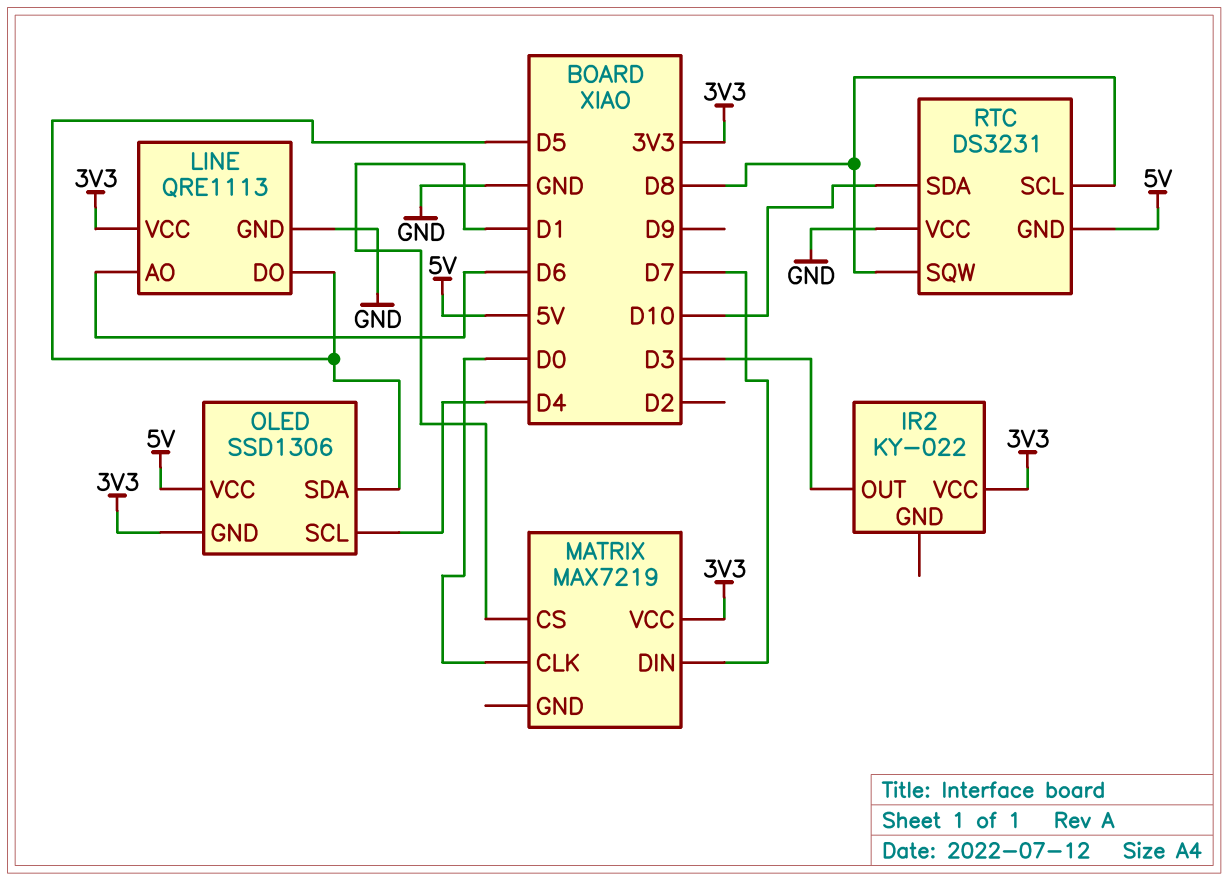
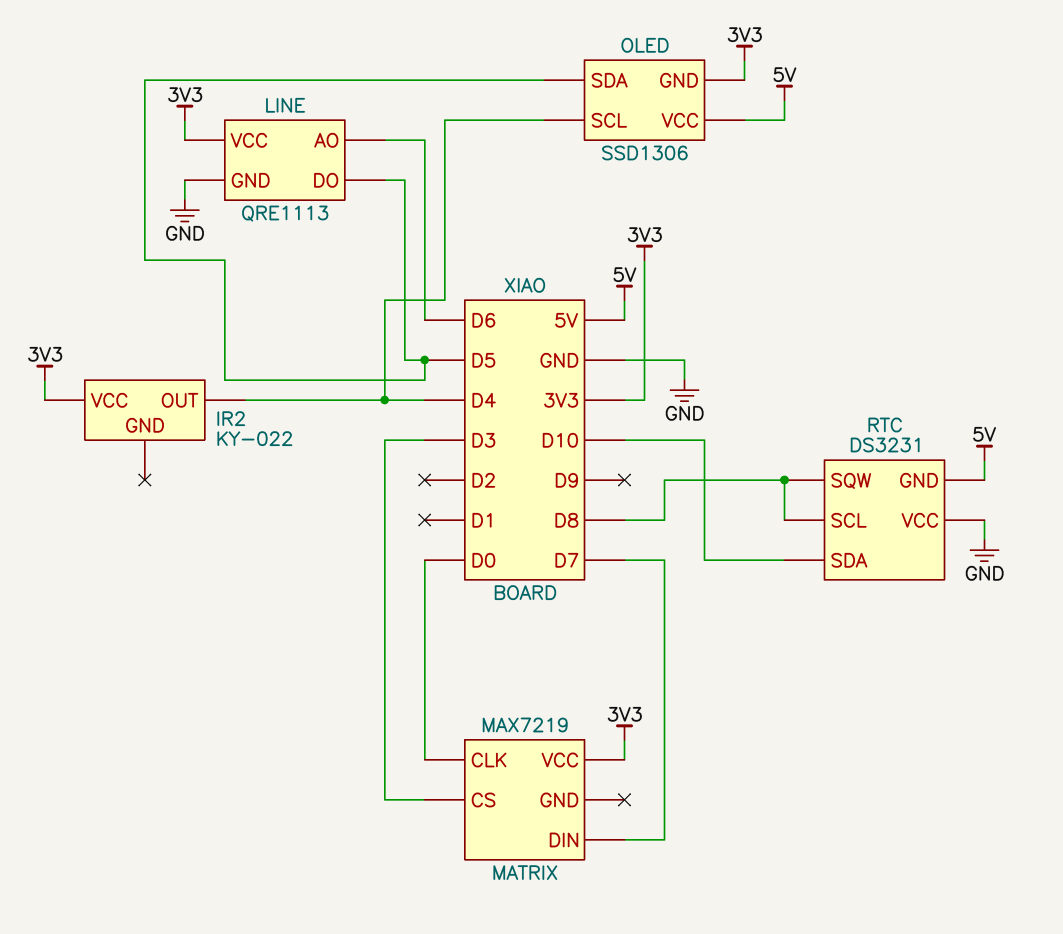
IR2 pin OUT: D3 -> D4
MATRIX pin CS: D1 -> D3

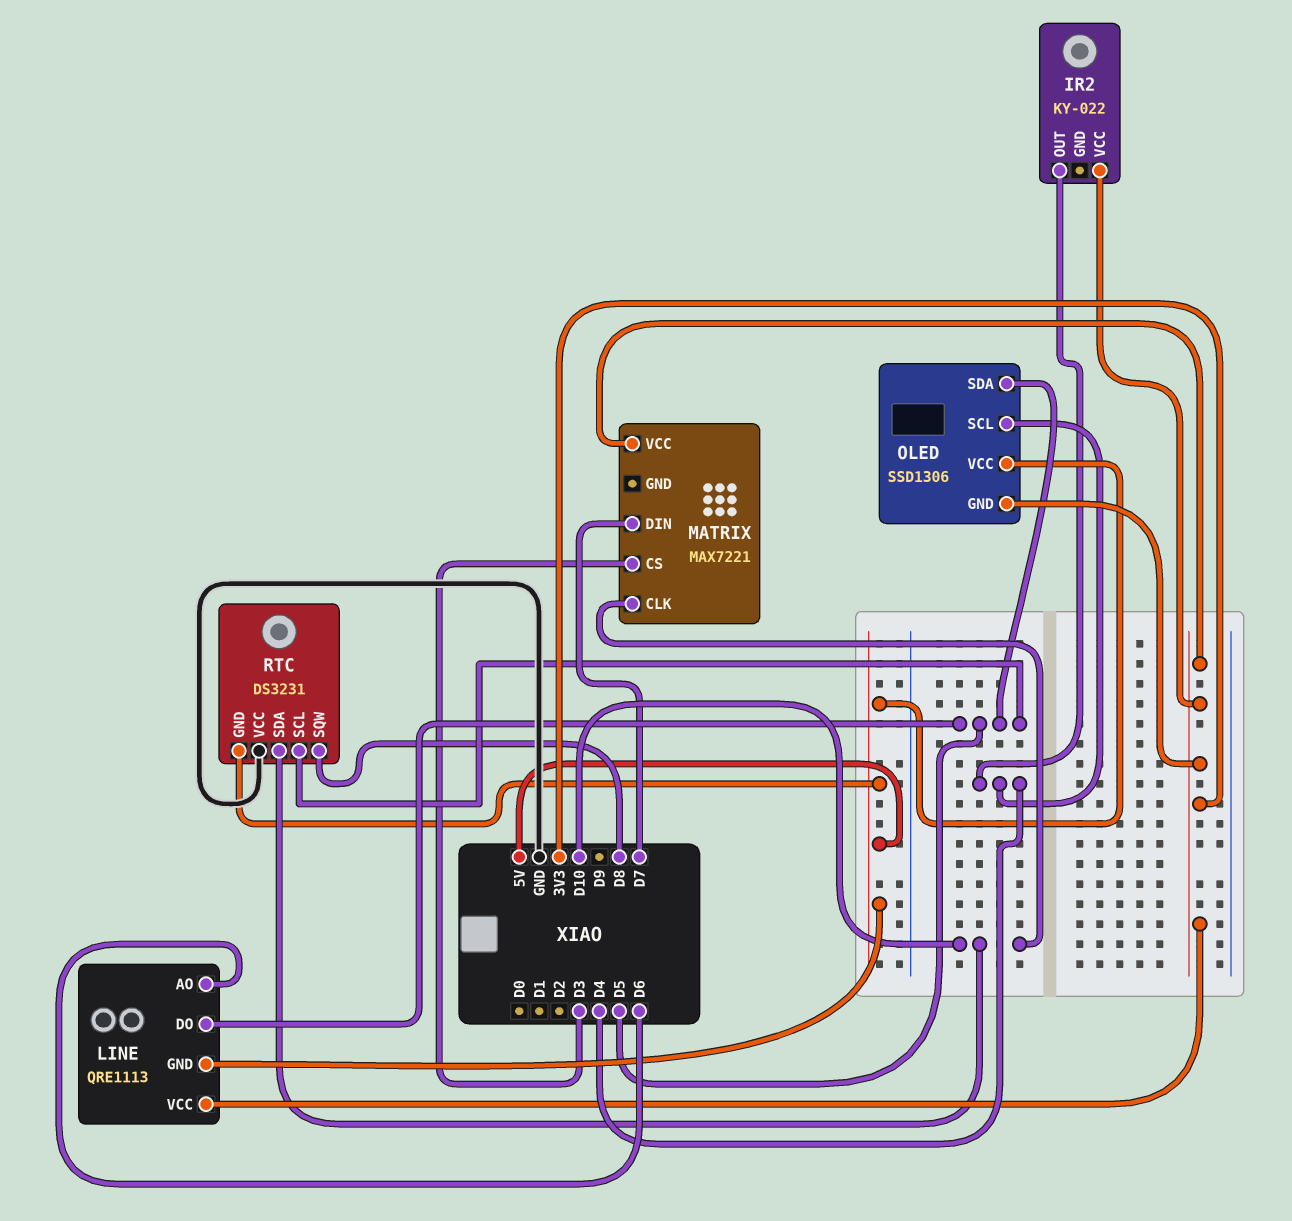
LINE pin GND: GND -> 5V
MATRIX: MAX7219 -> MAX7221
MATRIX pin CLK: D0 -> D10
RTC pin SCL: D8 -> D5

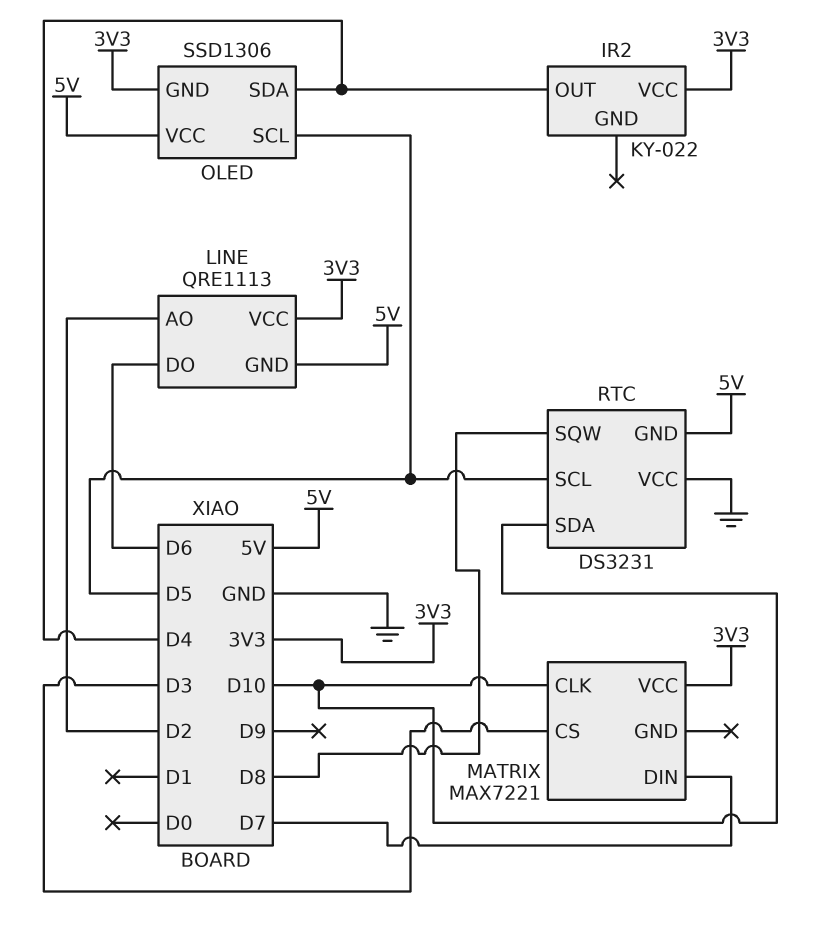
LINE pin AO: D6 -> D2
LINE pin DO: D5 -> D6
OLED pin SCL: D4 -> D5
OLED pin SDA: D5 -> D4

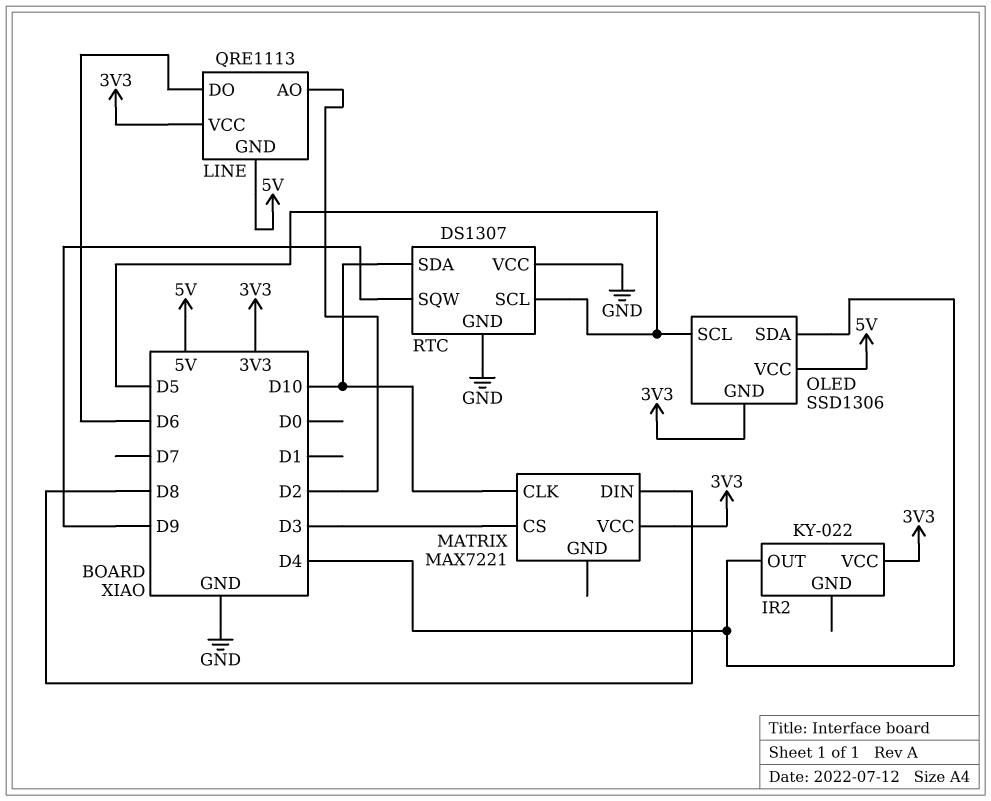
MATRIX pin DIN: D7 -> D8
RTC: DS3231 -> DS1307
RTC pin GND: 5V -> GND
RTC pin SQW: D8 -> D9

